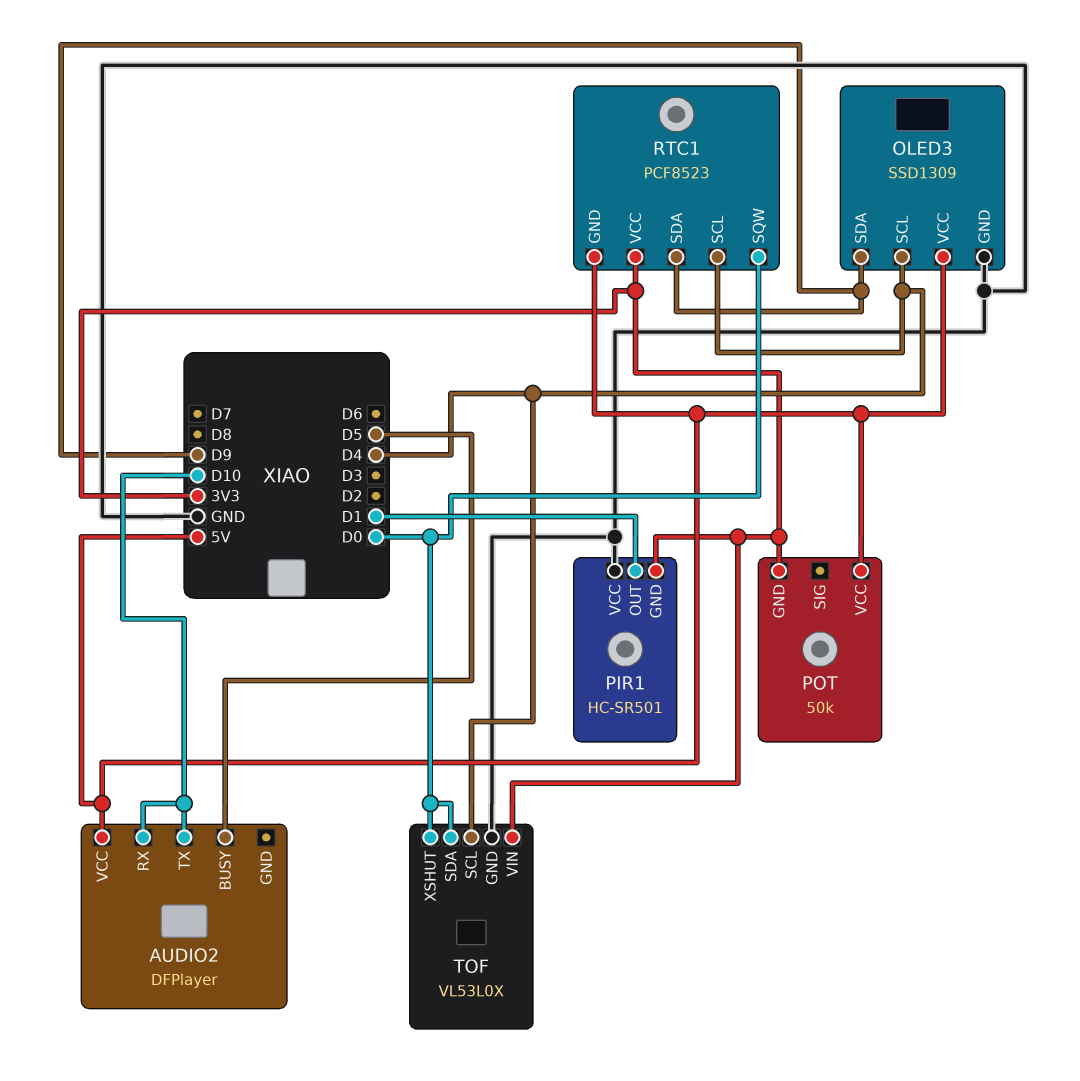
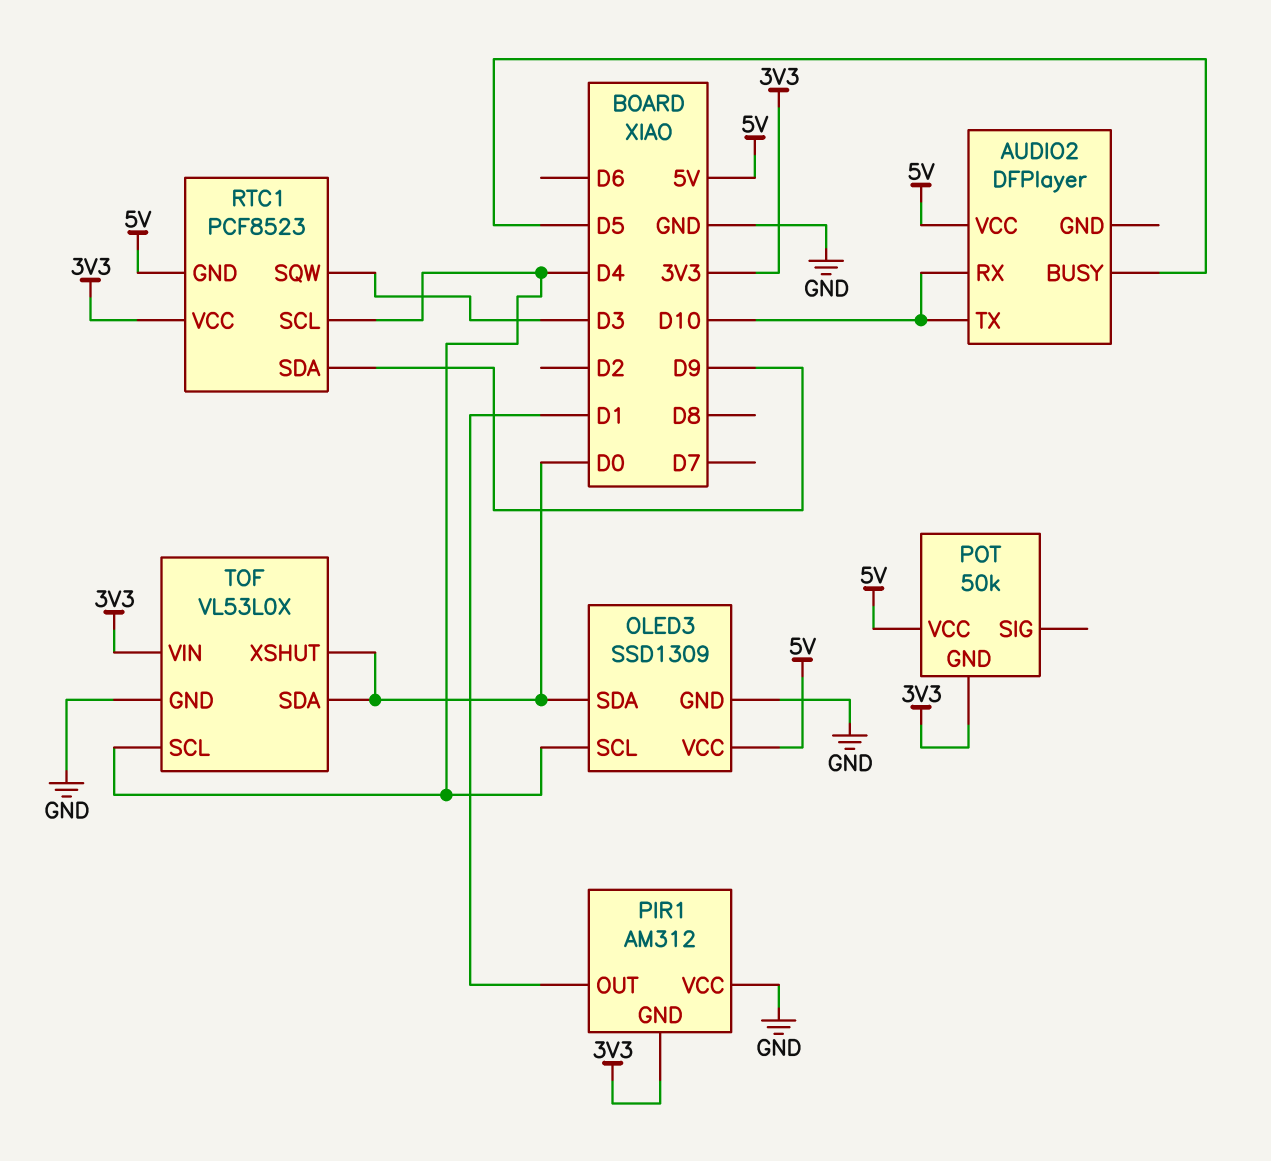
OLED3 pin SDA: D9 -> D0
PIR1: HC-SR501 -> AM312
RTC1 pin SQW: D0 -> D3

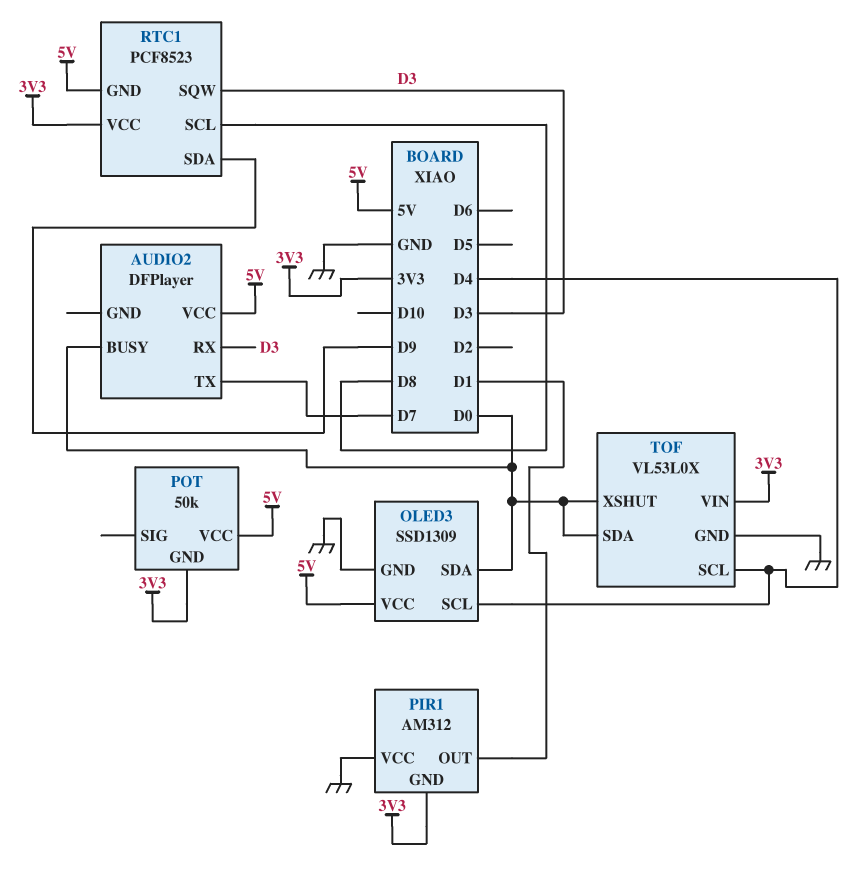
AUDIO2 pin BUSY: D5 -> D0
AUDIO2 pin RX: D10 -> D3
AUDIO2 pin TX: D10 -> D7
RTC1 pin SCL: D4 -> D8

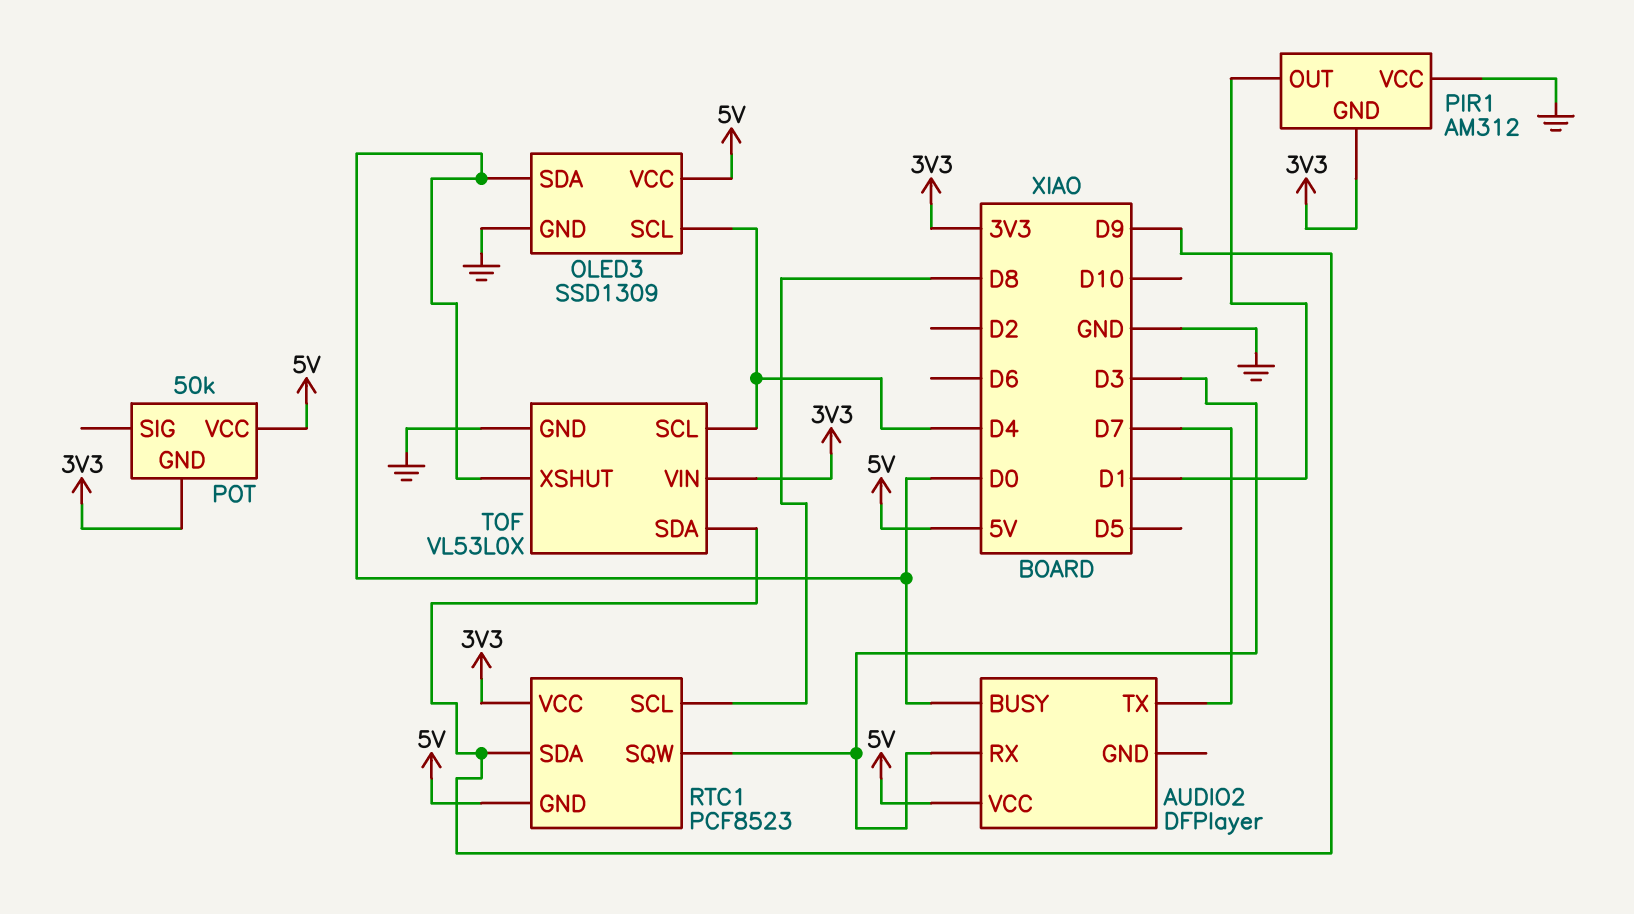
TOF pin SDA: D0 -> D9

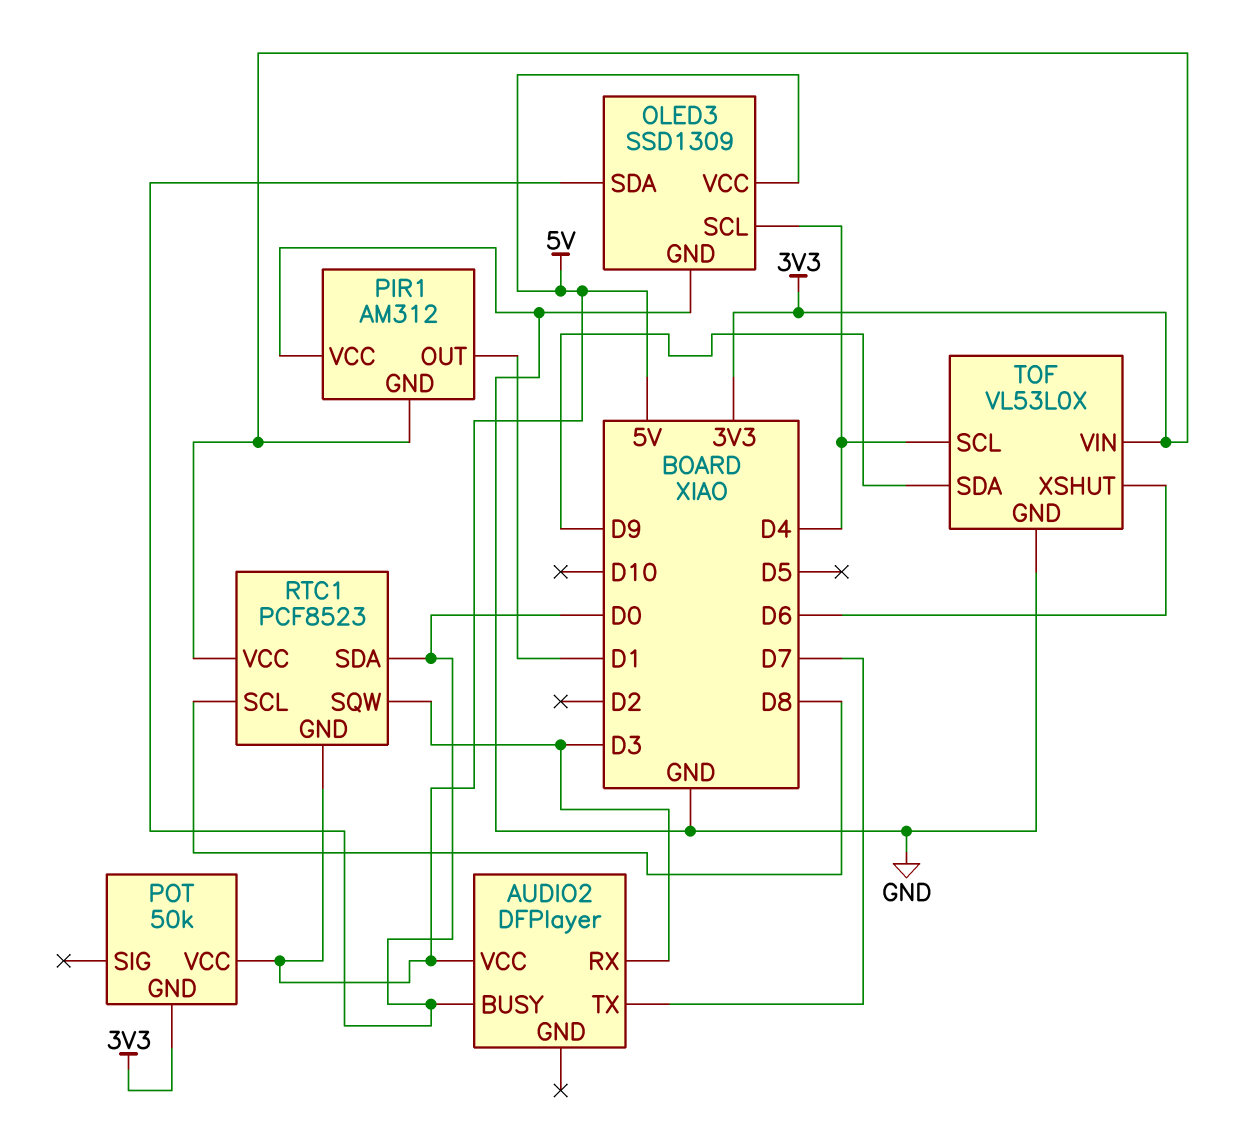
RTC1 pin SDA: D9 -> D0
TOF pin XSHUT: D0 -> D6

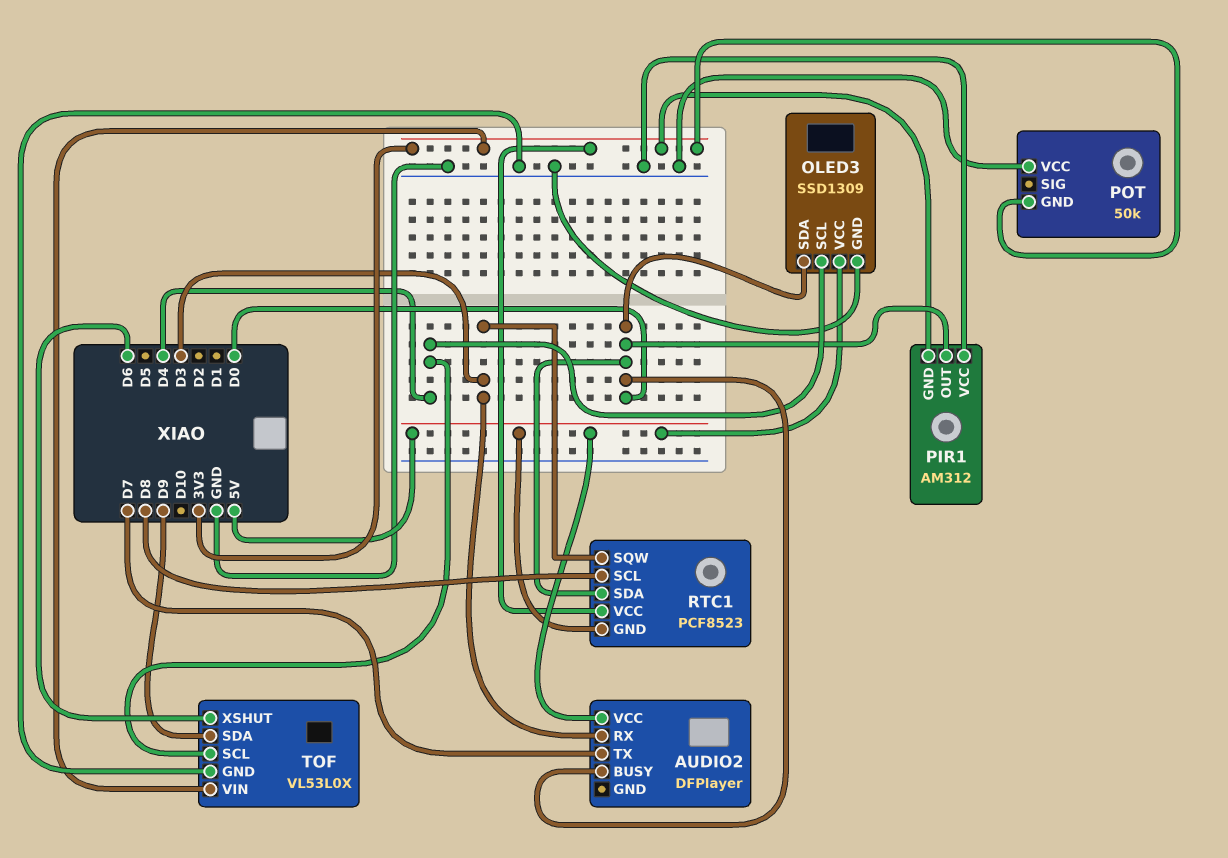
PIR1 pin OUT: D1 -> D0
POT pin VCC: 5V -> GND

